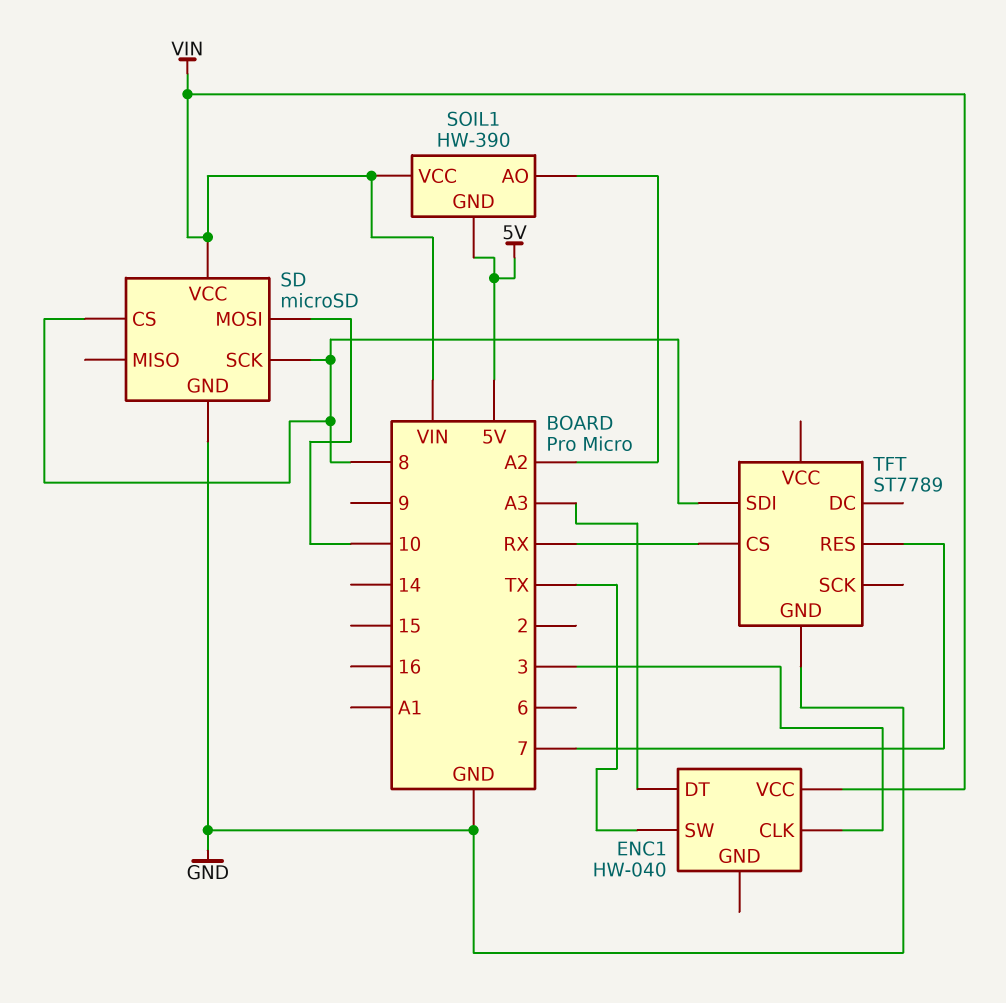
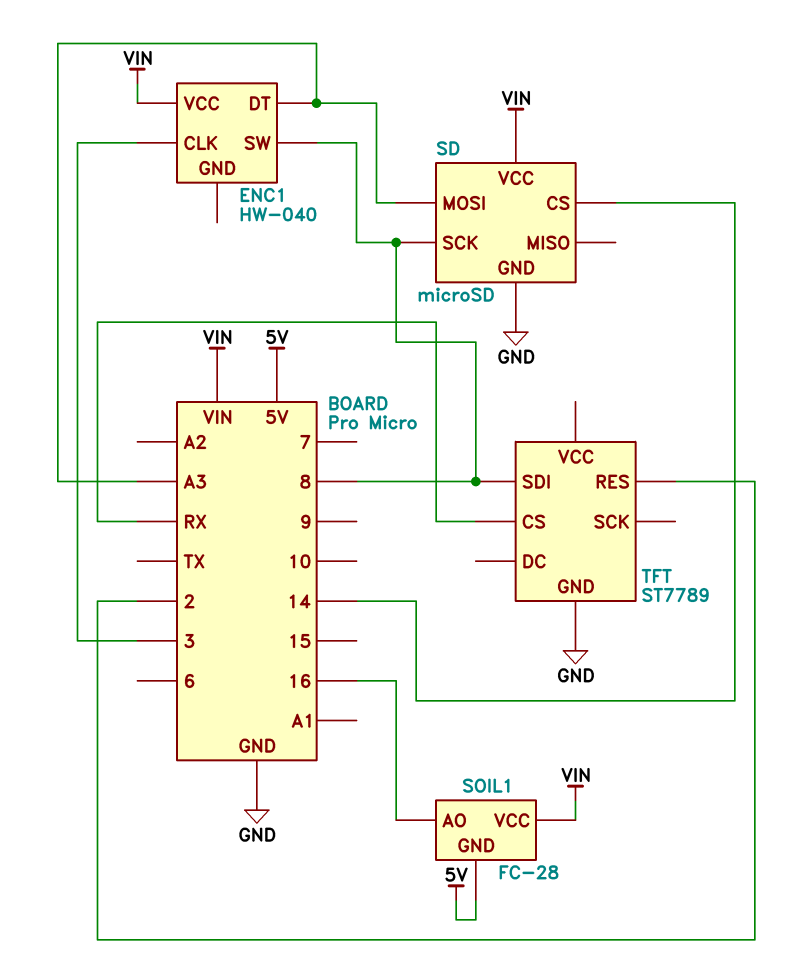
ENC1 pin SW: TX -> 8
SD pin CS: 8 -> 14
SD pin MOSI: 10 -> A3
SOIL1: HW-390 -> FC-28
SOIL1 pin AO: A2 -> 16
TFT pin RES: 7 -> 2

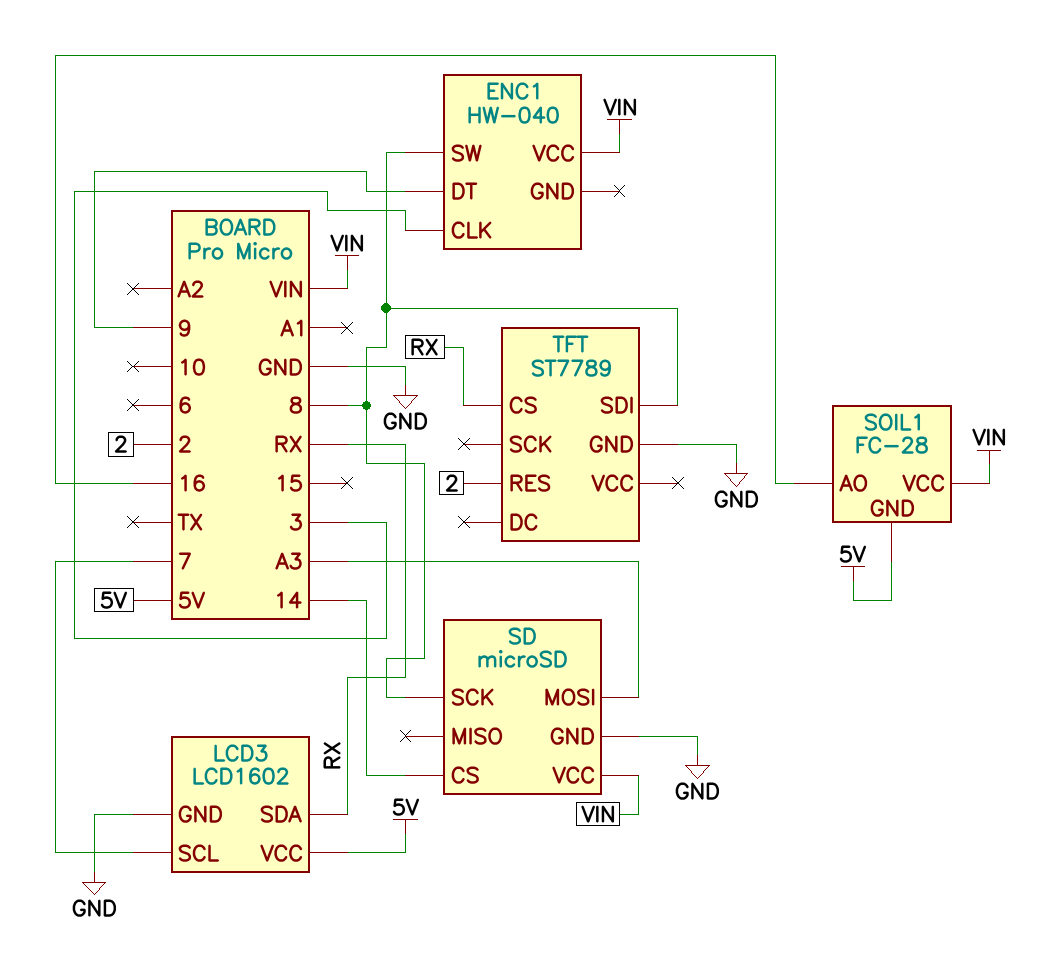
ENC1 pin DT: A3 -> 9
LCD3: none -> LCD1602
LCD3 pin GND: none -> GND
LCD3 pin SCL: none -> 7
LCD3 pin SDA: none -> RX
LCD3 pin VCC: none -> 5V

